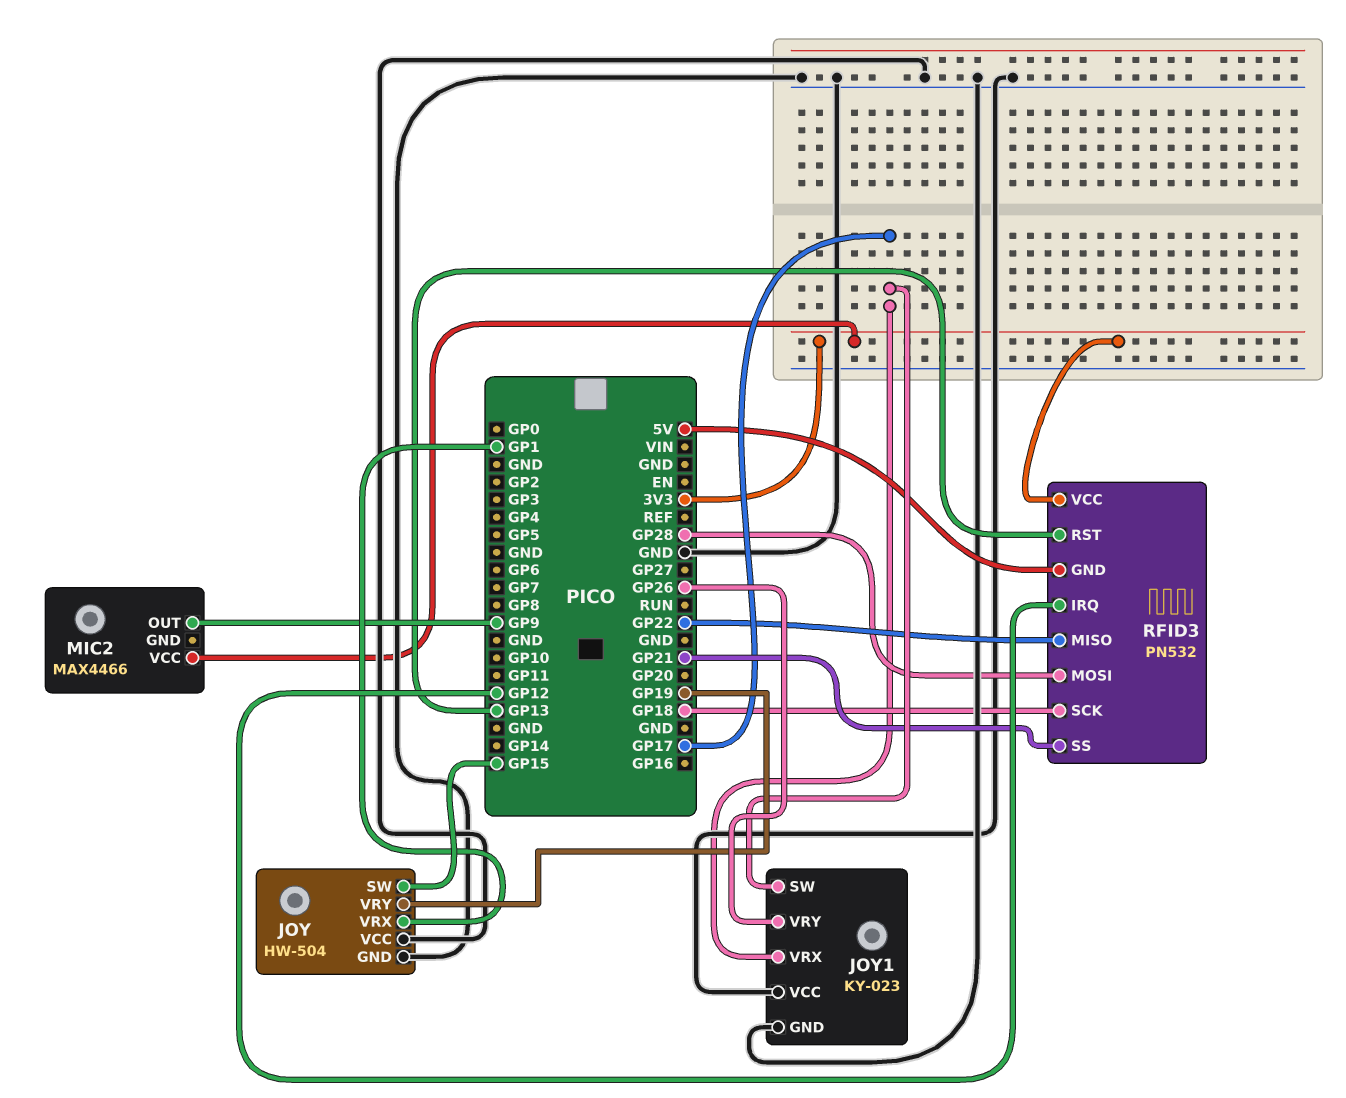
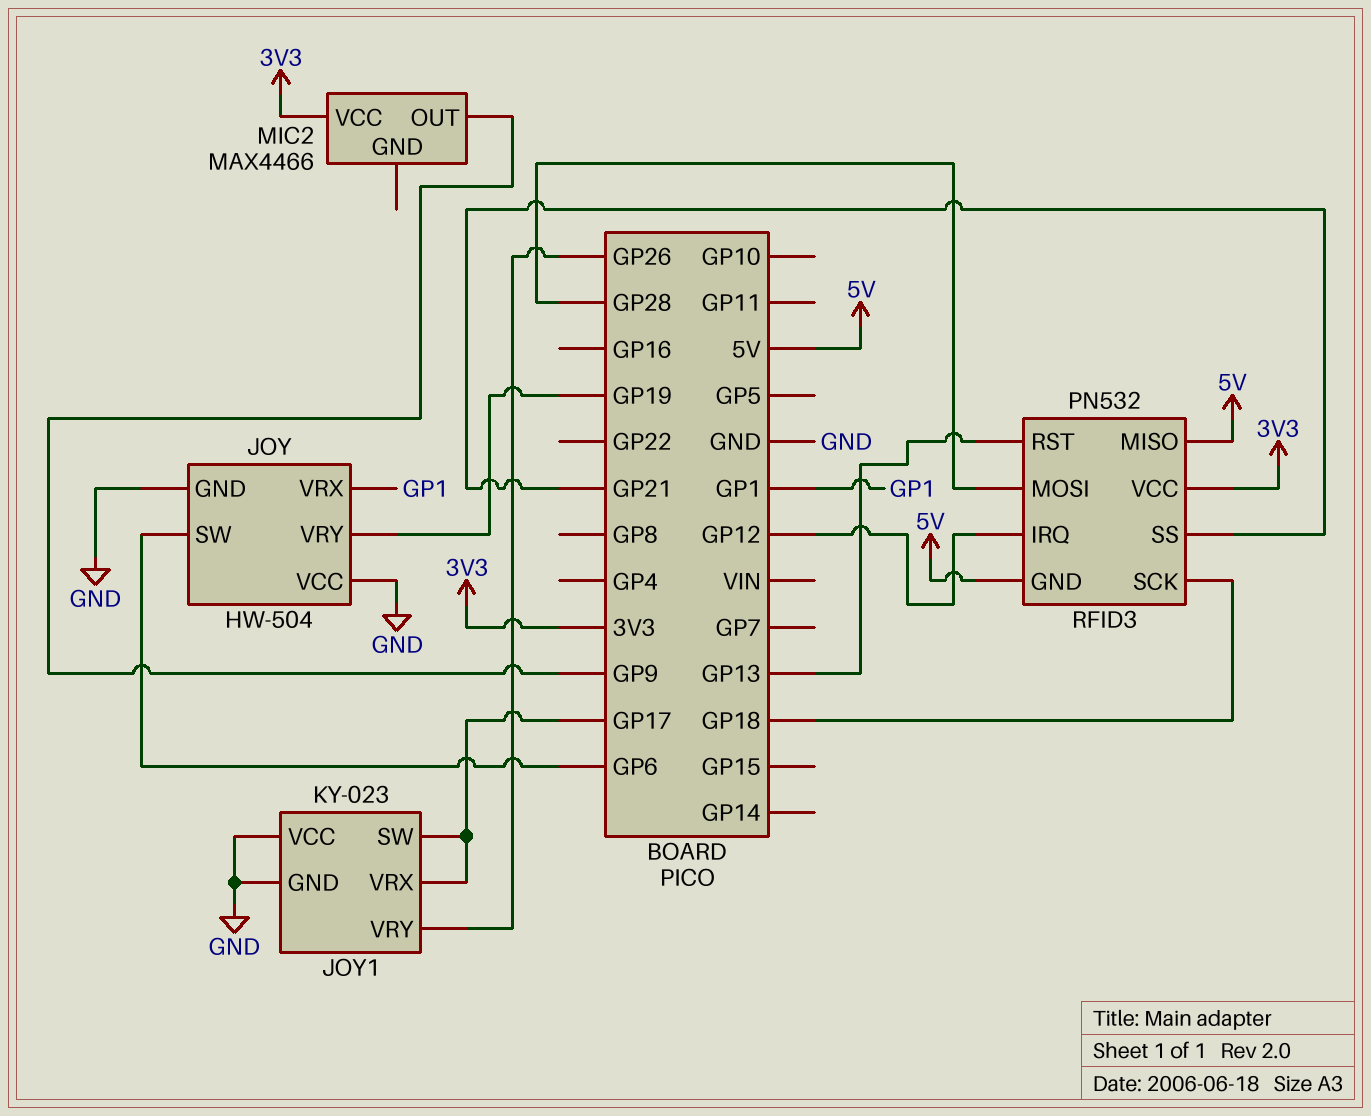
JOY pin SW: GP15 -> GP6
RFID3 pin MISO: GP22 -> 5V

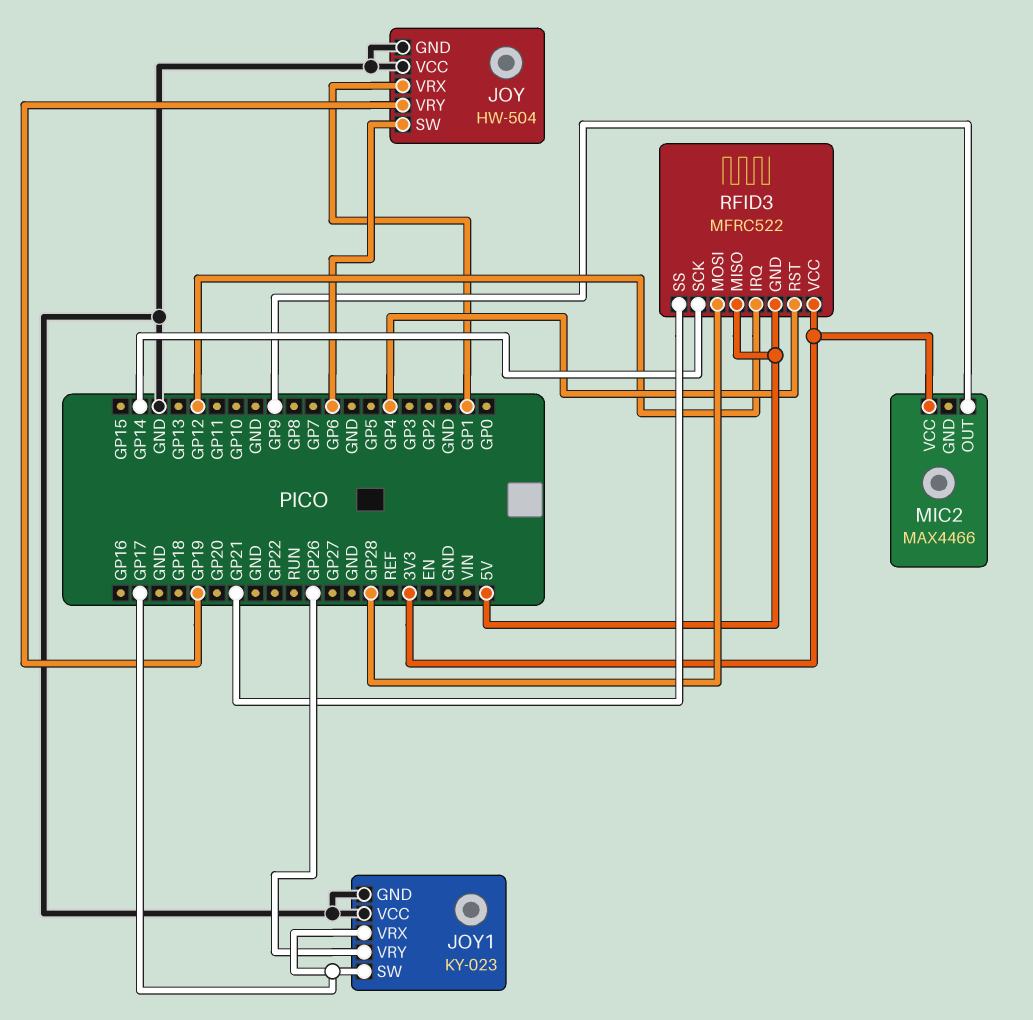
RFID3: PN532 -> MFRC522
RFID3 pin RST: GP13 -> GP4
RFID3 pin SCK: GP18 -> GP14

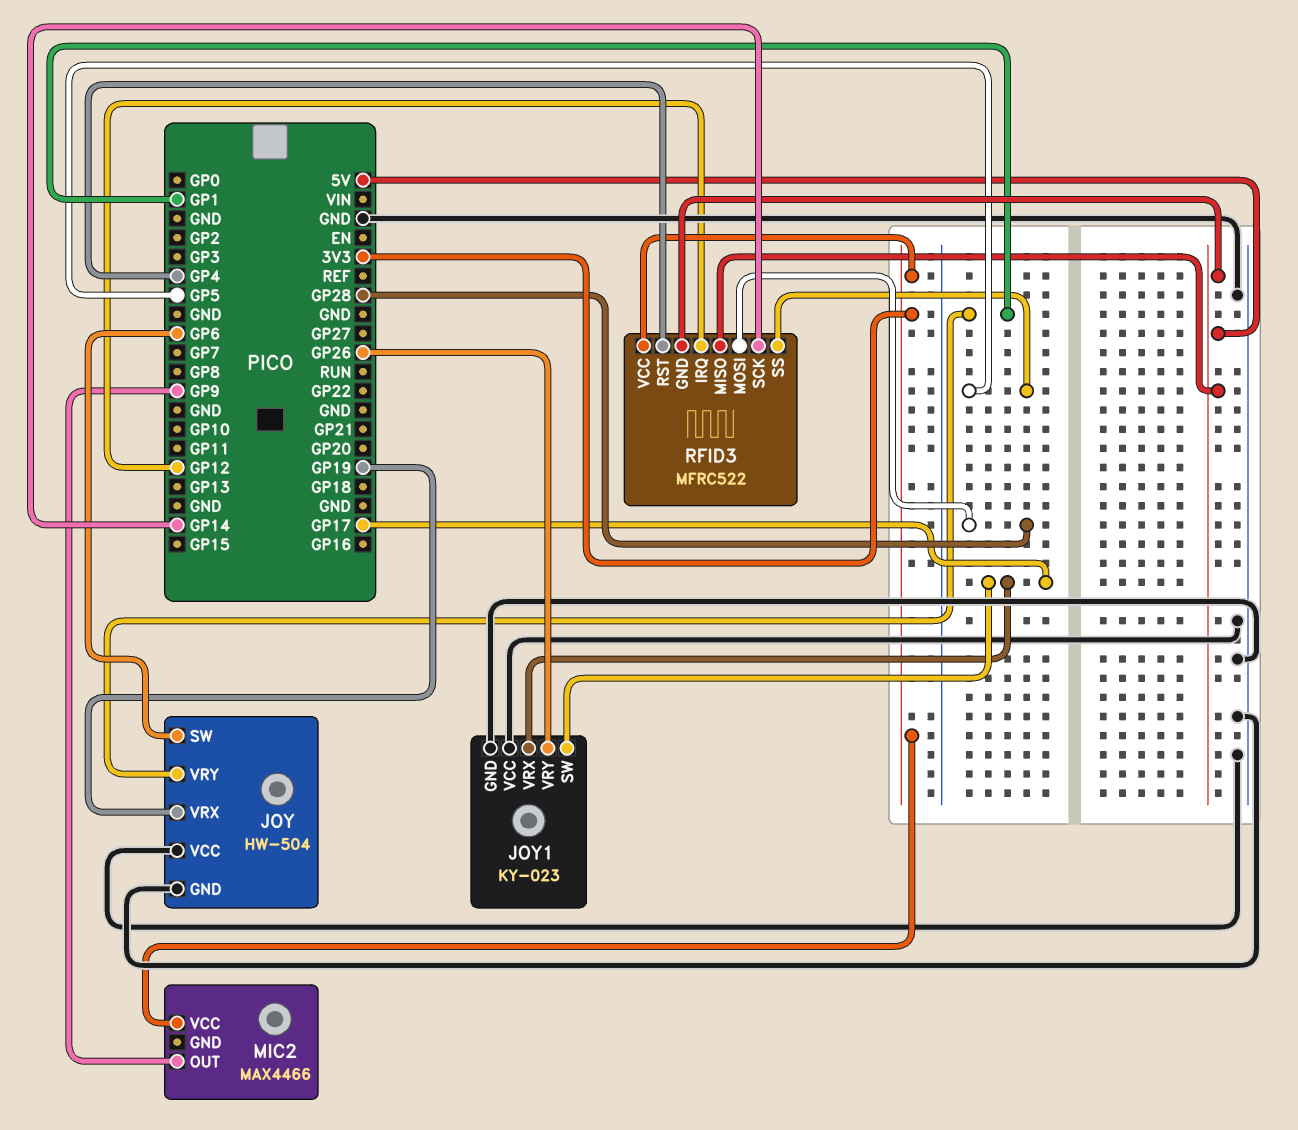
JOY pin VRX: GP1 -> GP19
JOY pin VRY: GP19 -> GP1
RFID3 pin SS: GP21 -> GP5

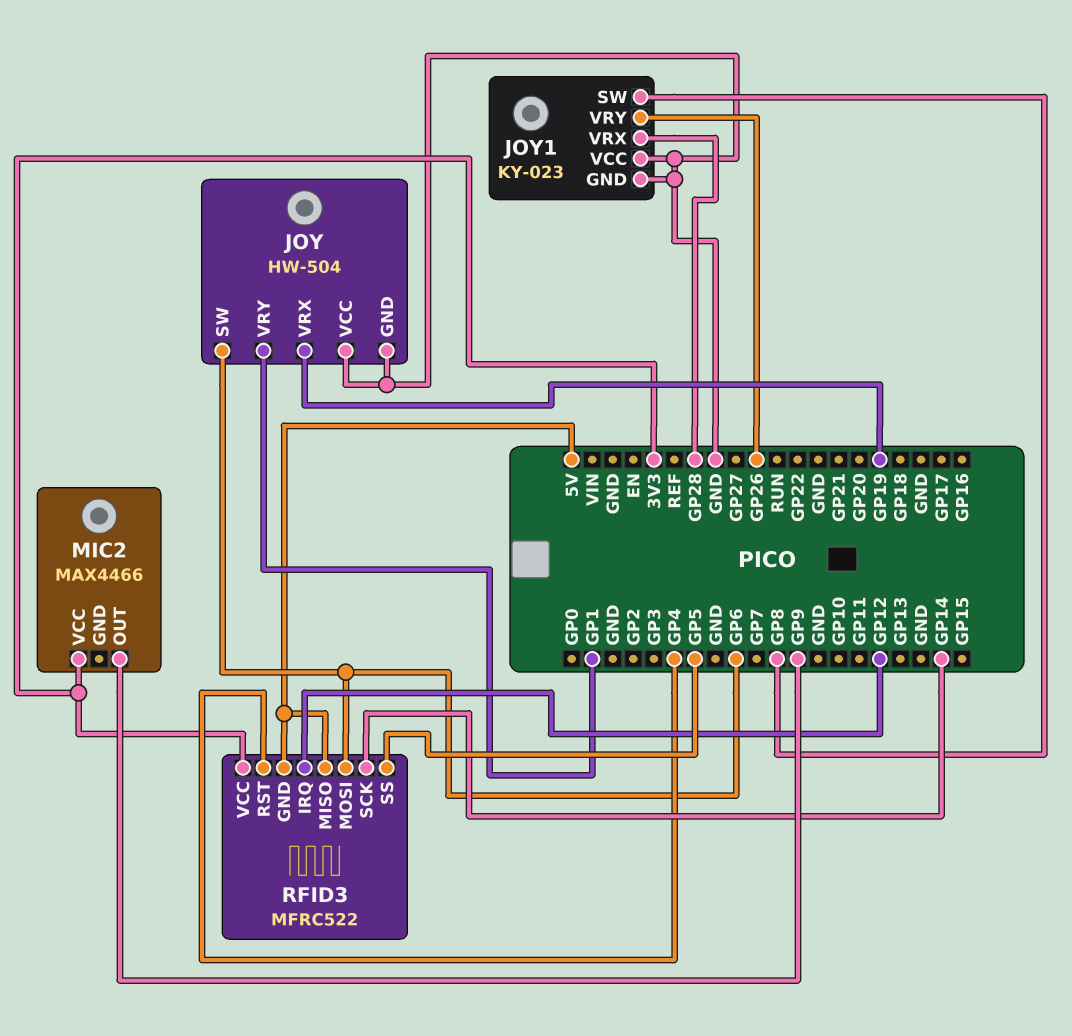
JOY1 pin SW: GP17 -> GP8
JOY1 pin VRX: GP17 -> GP28
RFID3 pin MOSI: GP28 -> GP6

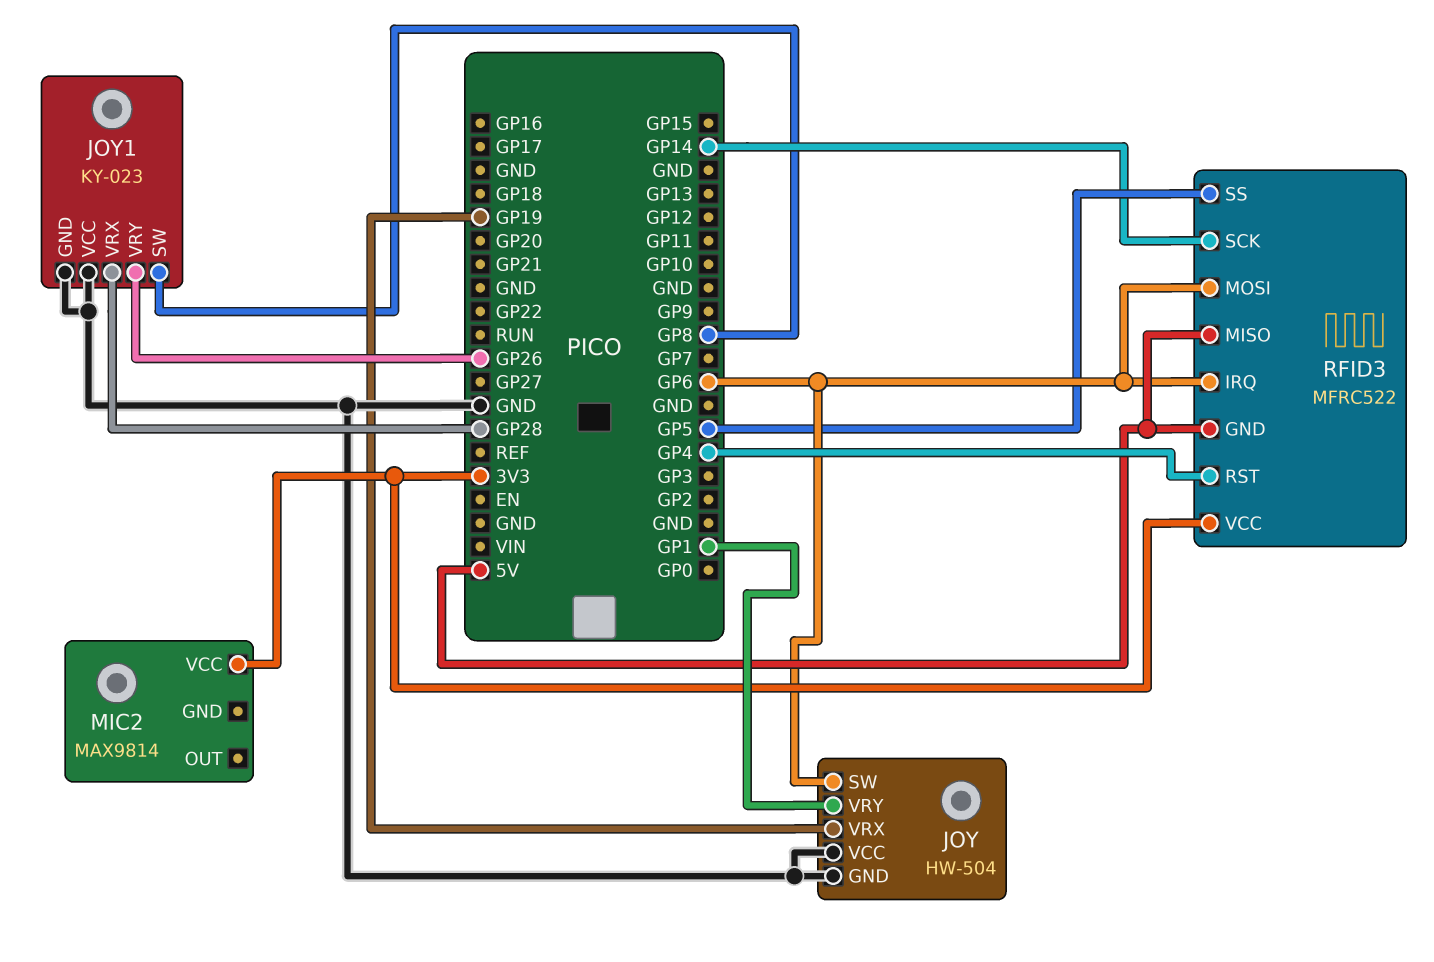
MIC2: MAX4466 -> MAX9814
MIC2 pin OUT: GP9 -> none
RFID3 pin IRQ: GP12 -> GP6

